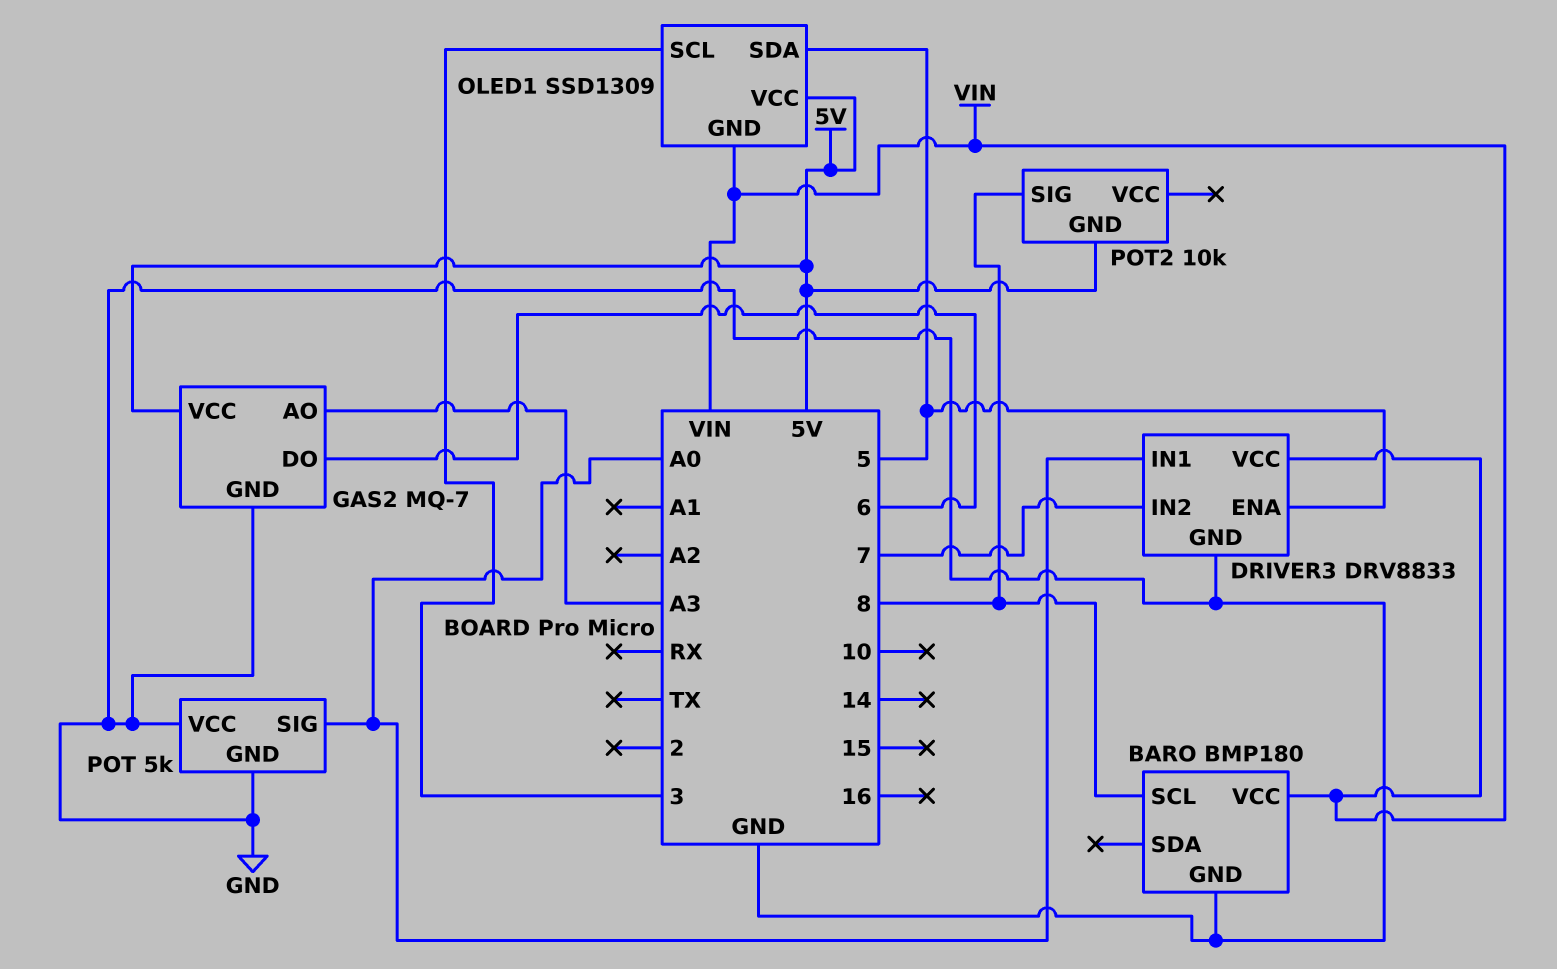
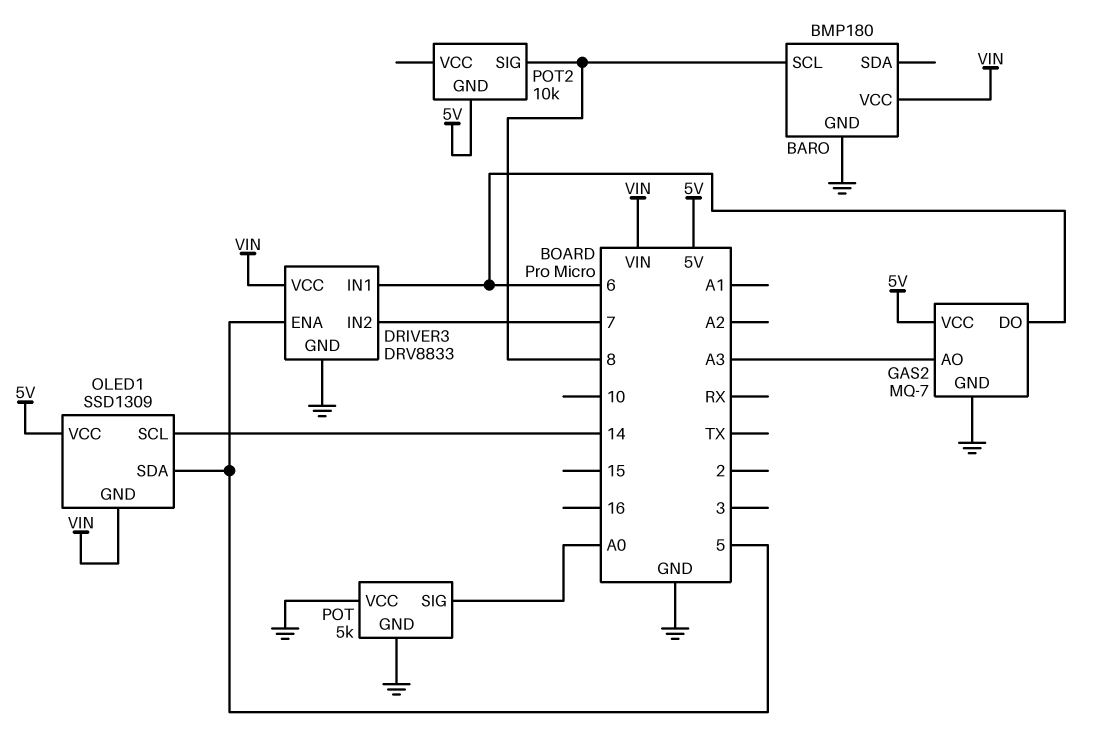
DRIVER3 pin IN1: A0 -> 6
OLED1 pin SCL: 3 -> 14

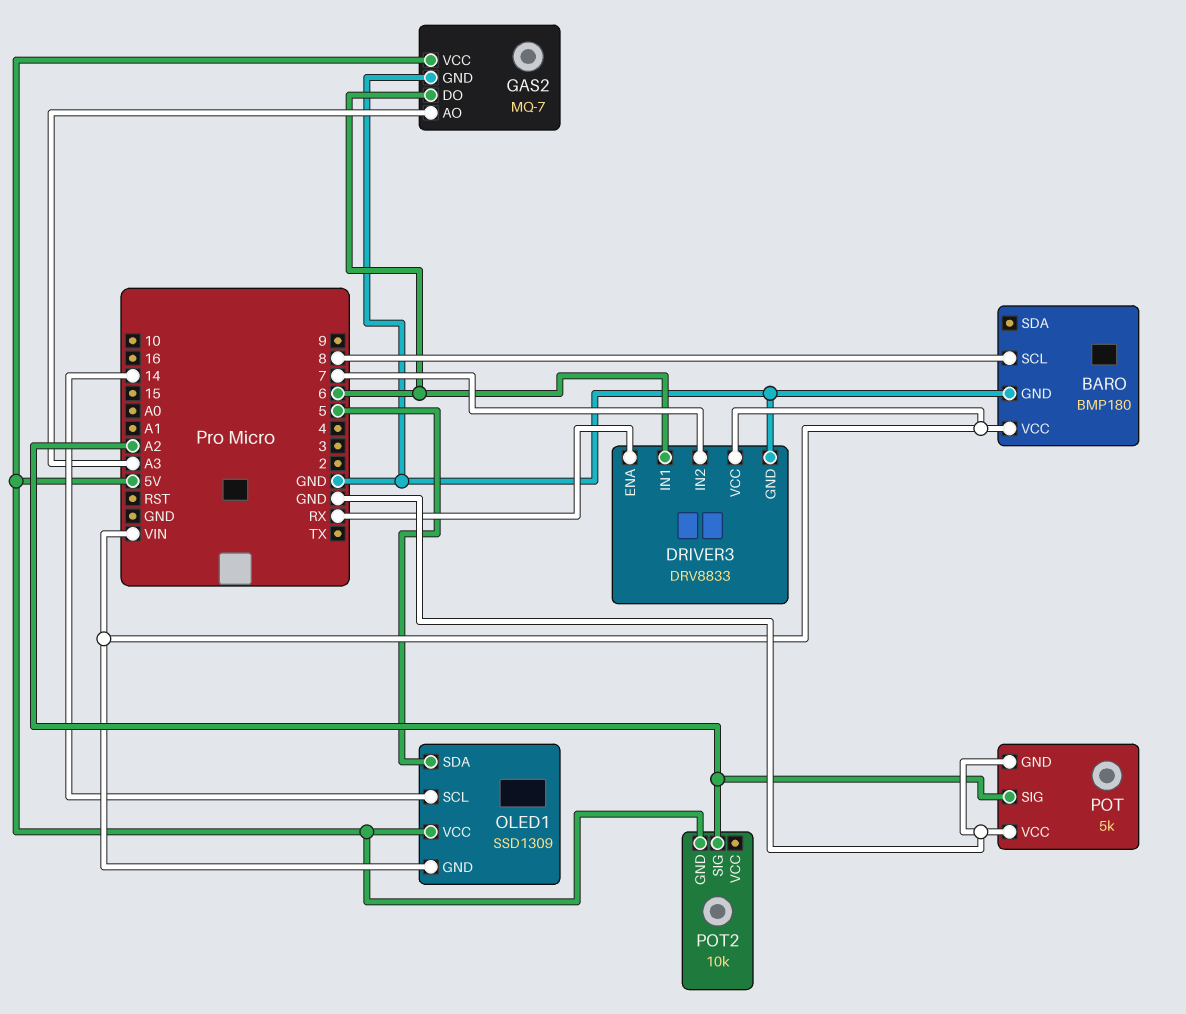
DRIVER3 pin ENA: 5 -> RX
POT pin SIG: A0 -> A2
POT2 pin SIG: 8 -> A2

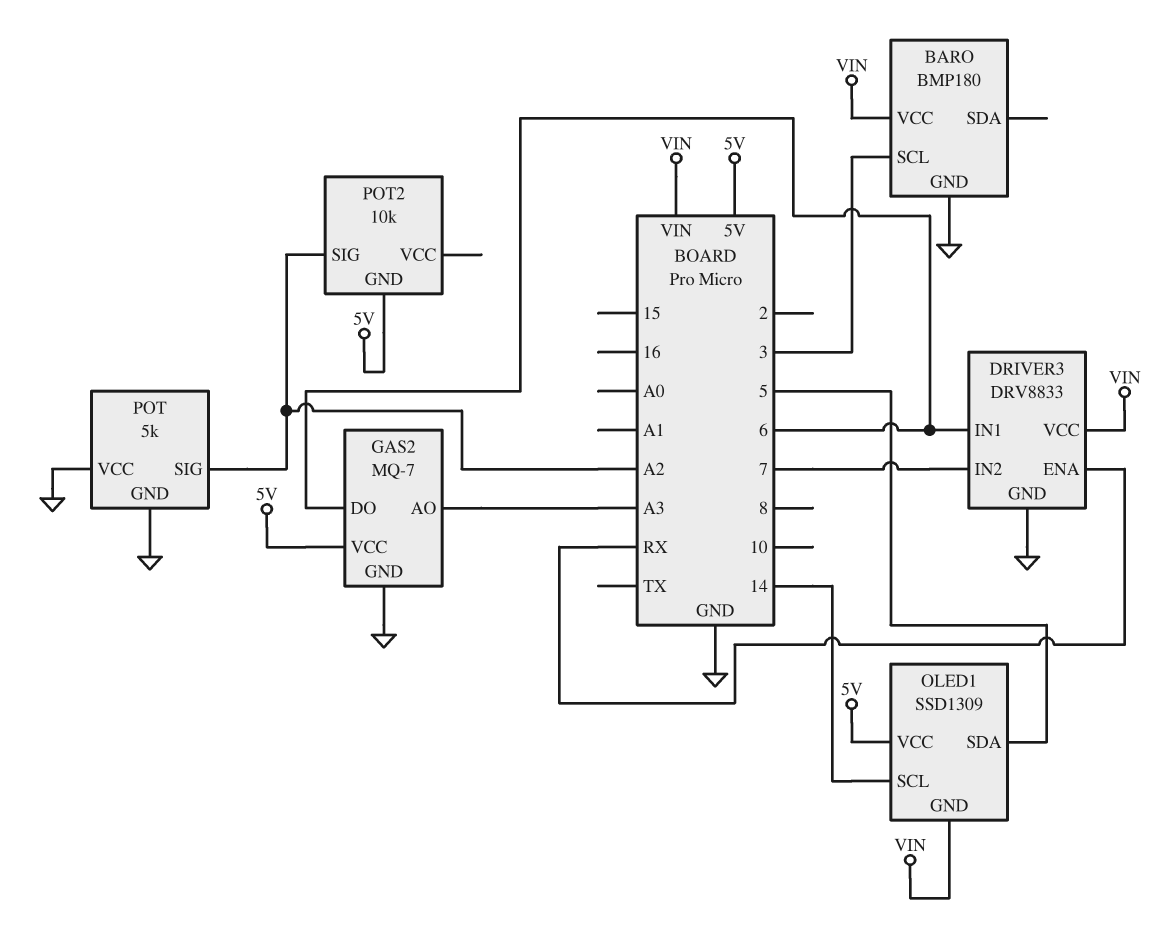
BARO pin SCL: 8 -> 3

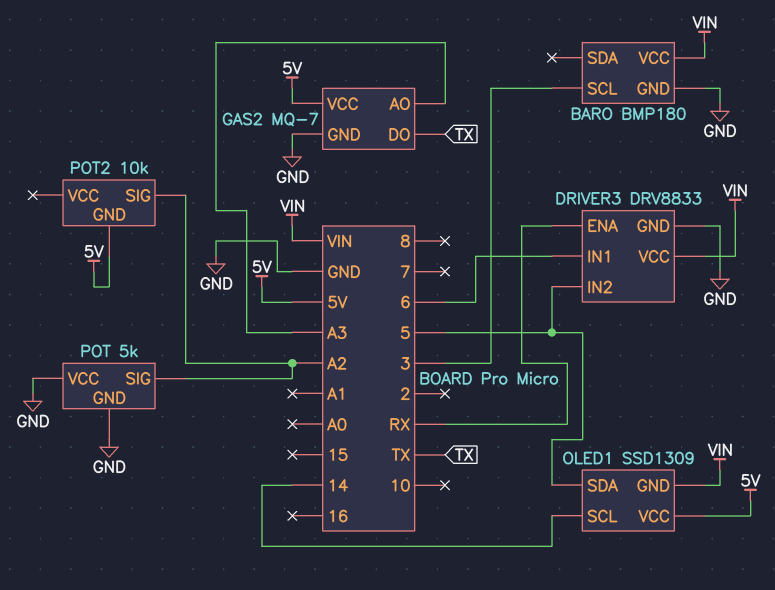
DRIVER3 pin IN2: 7 -> 5
GAS2 pin DO: 6 -> TX

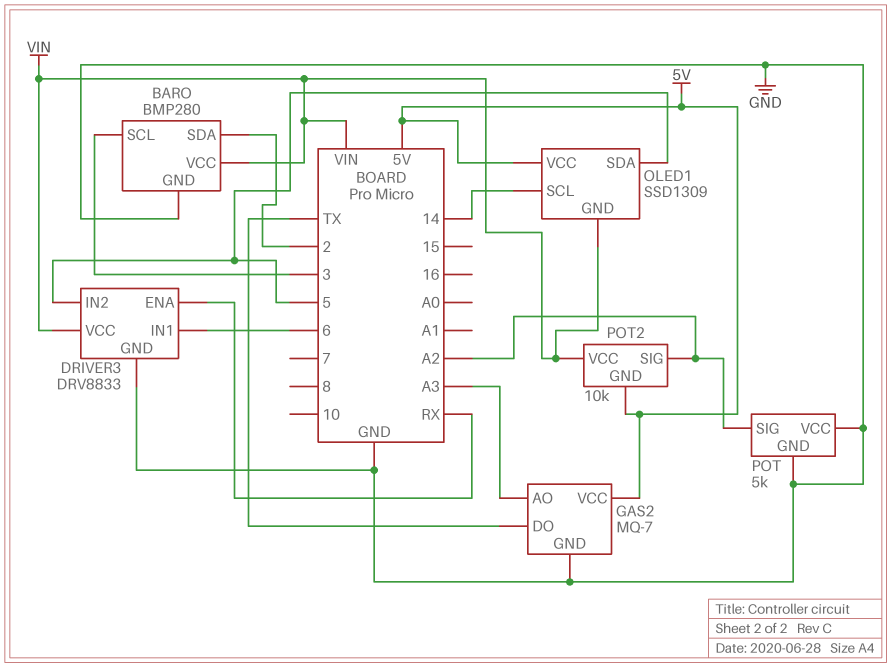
BARO: BMP180 -> BMP280
BARO pin SDA: none -> 2
POT2 pin VCC: none -> VIN

